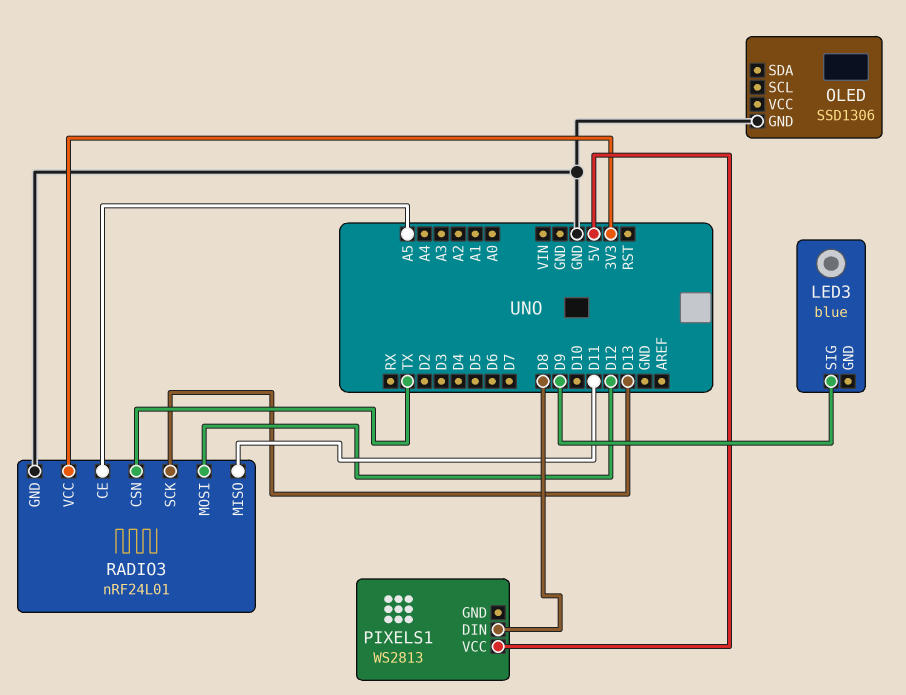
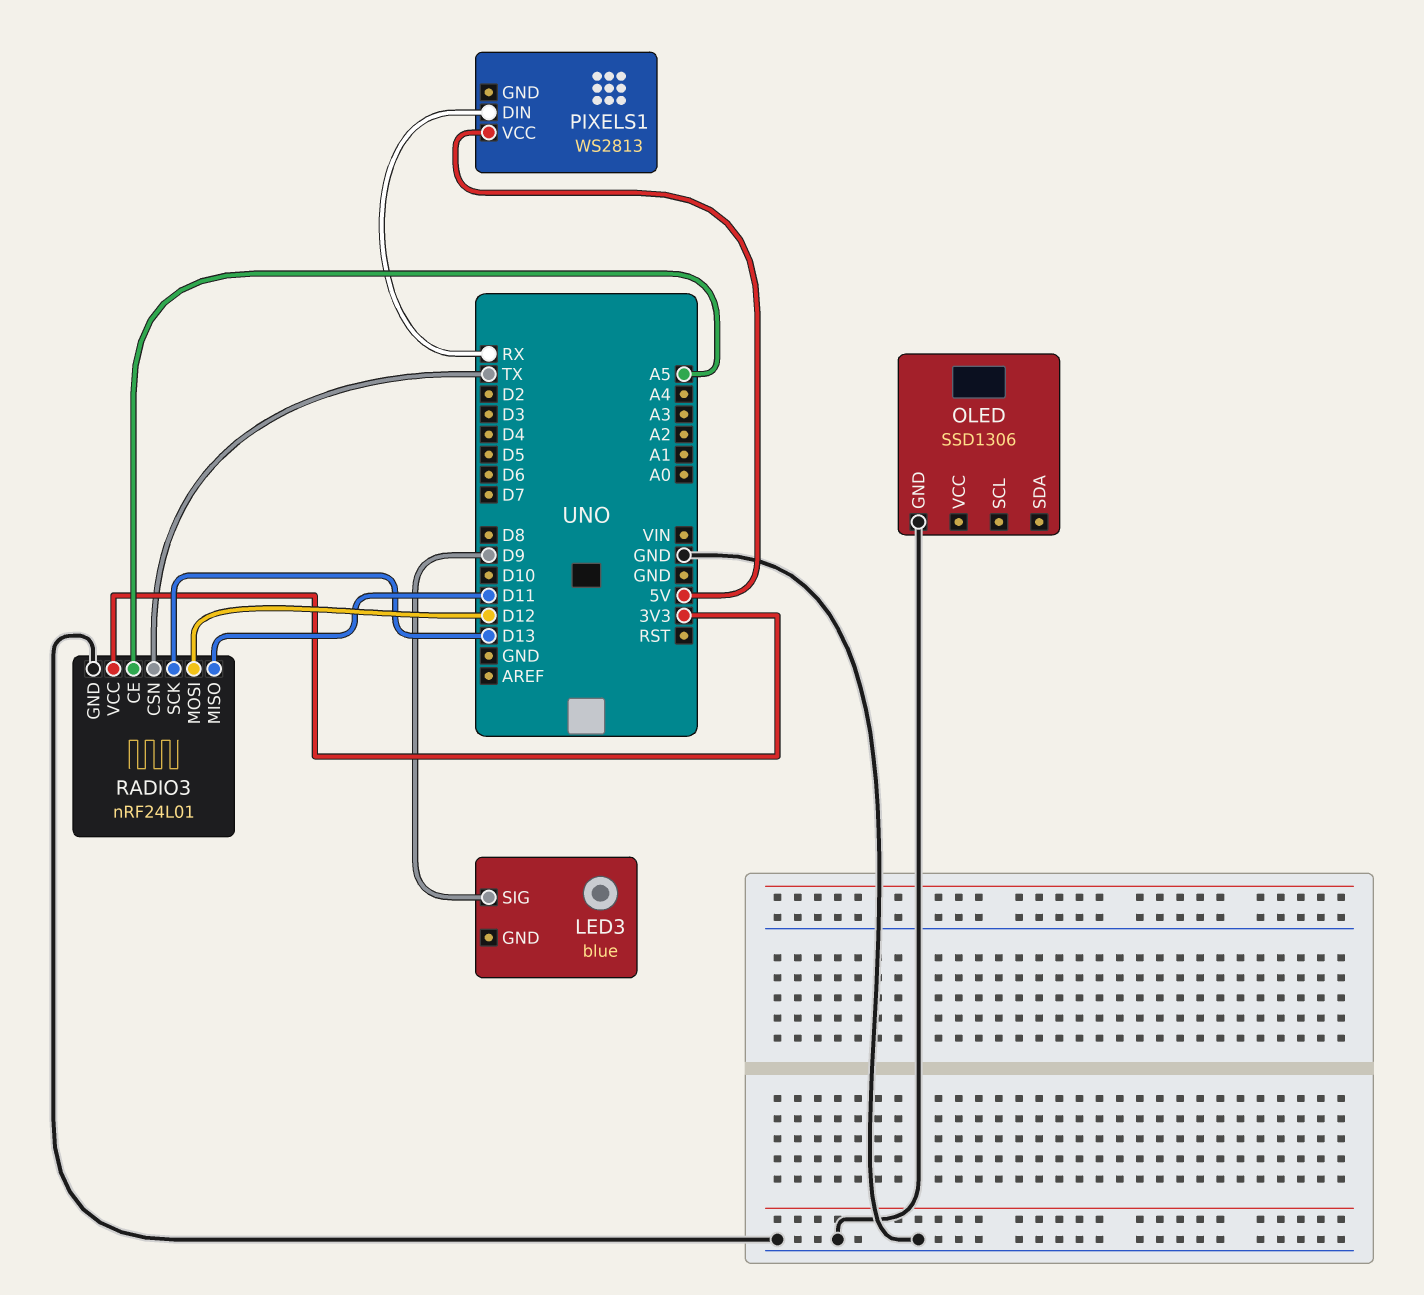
PIXELS1 pin DIN: D8 -> RX

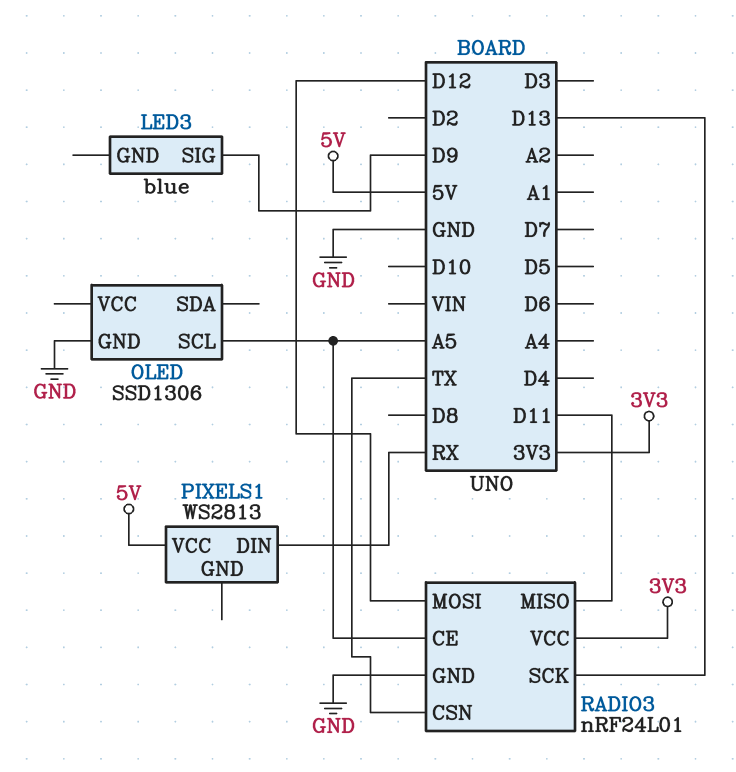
OLED pin SCL: none -> A5

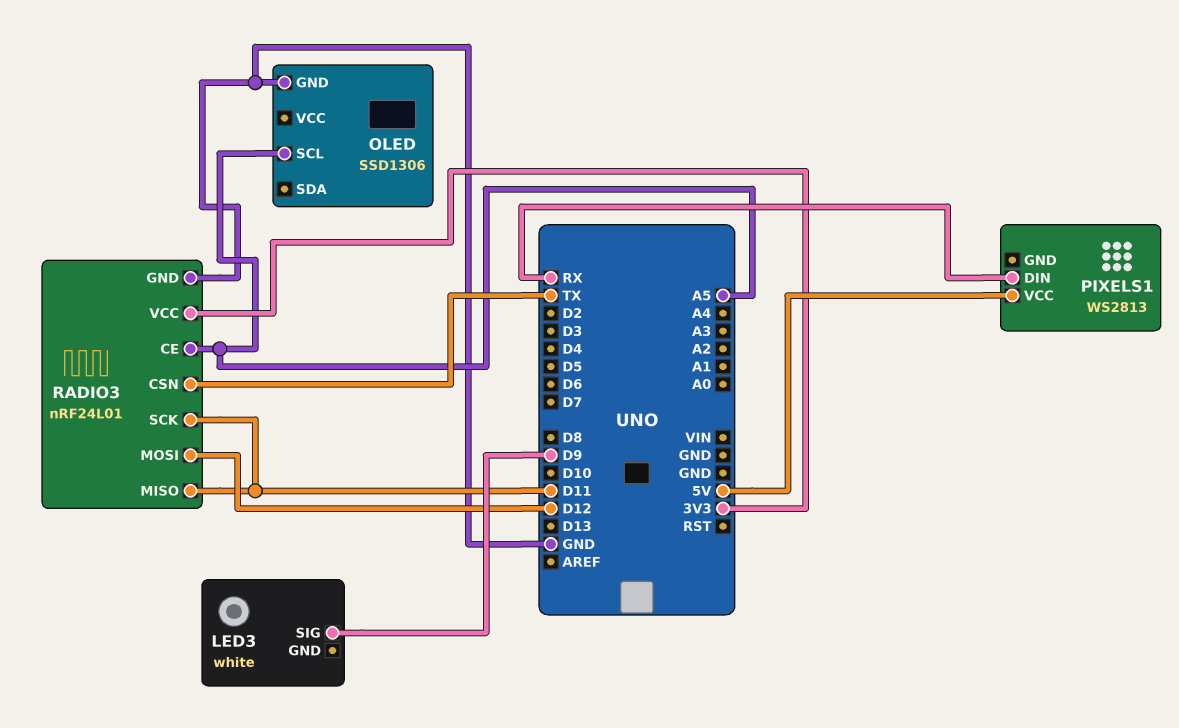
LED3: blue -> white
RADIO3 pin SCK: D13 -> D11

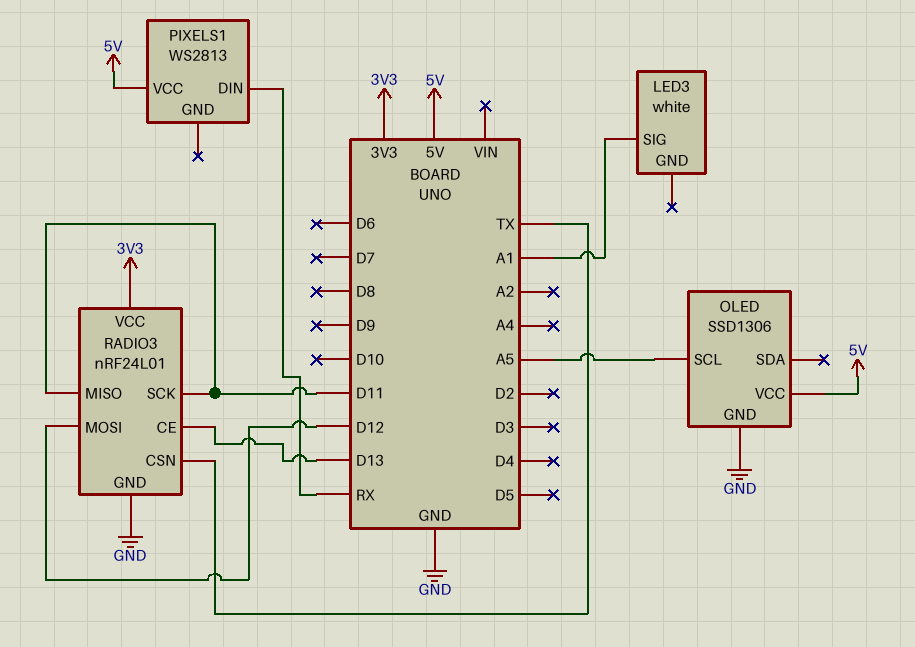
LED3 pin SIG: D9 -> A1
OLED pin VCC: none -> 5V
RADIO3 pin CE: A5 -> D13

